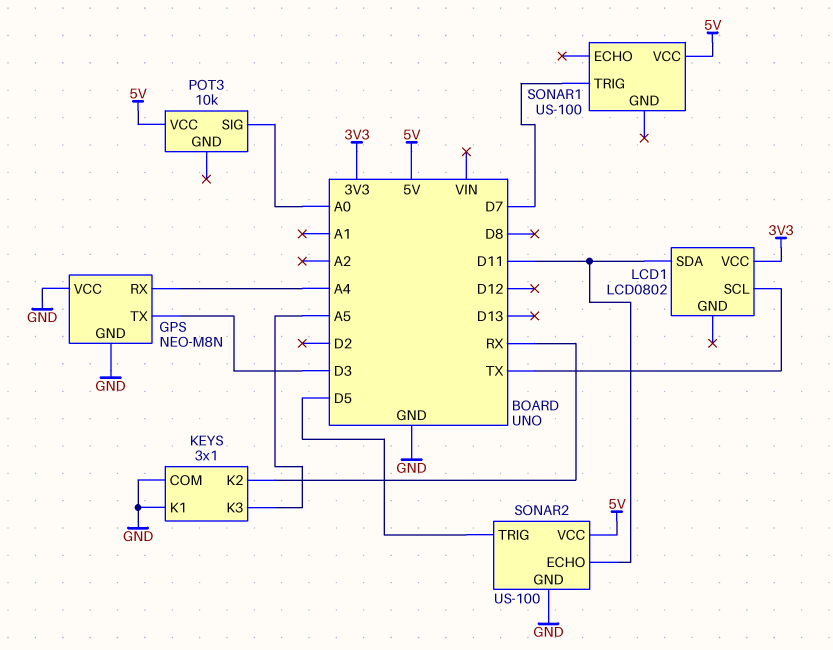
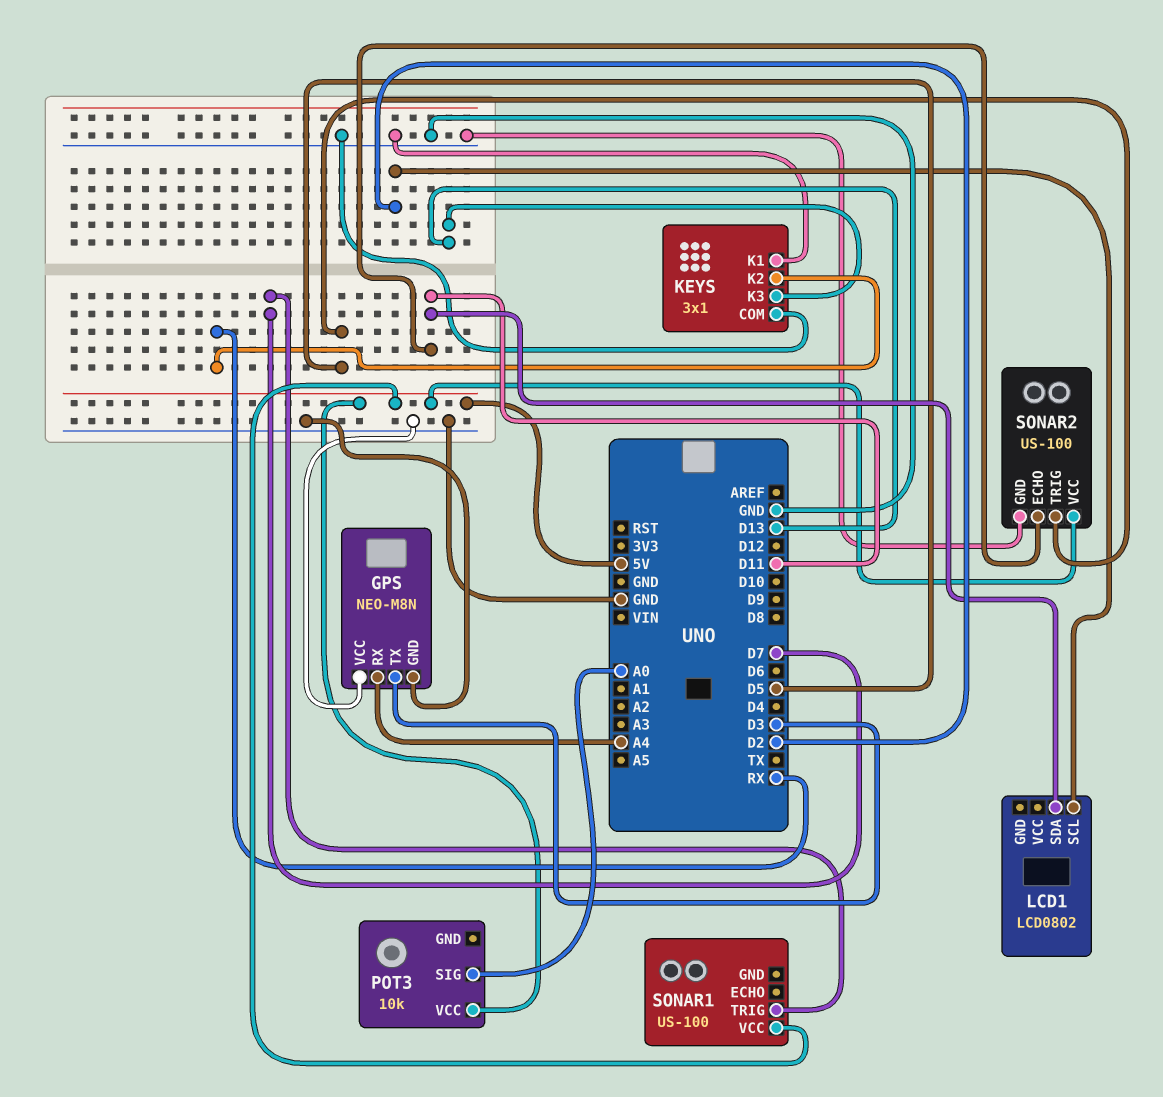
KEYS pin K3: A5 -> D13
LCD1 pin SCL: TX -> D2
LCD1 pin VCC: 3V3 -> none

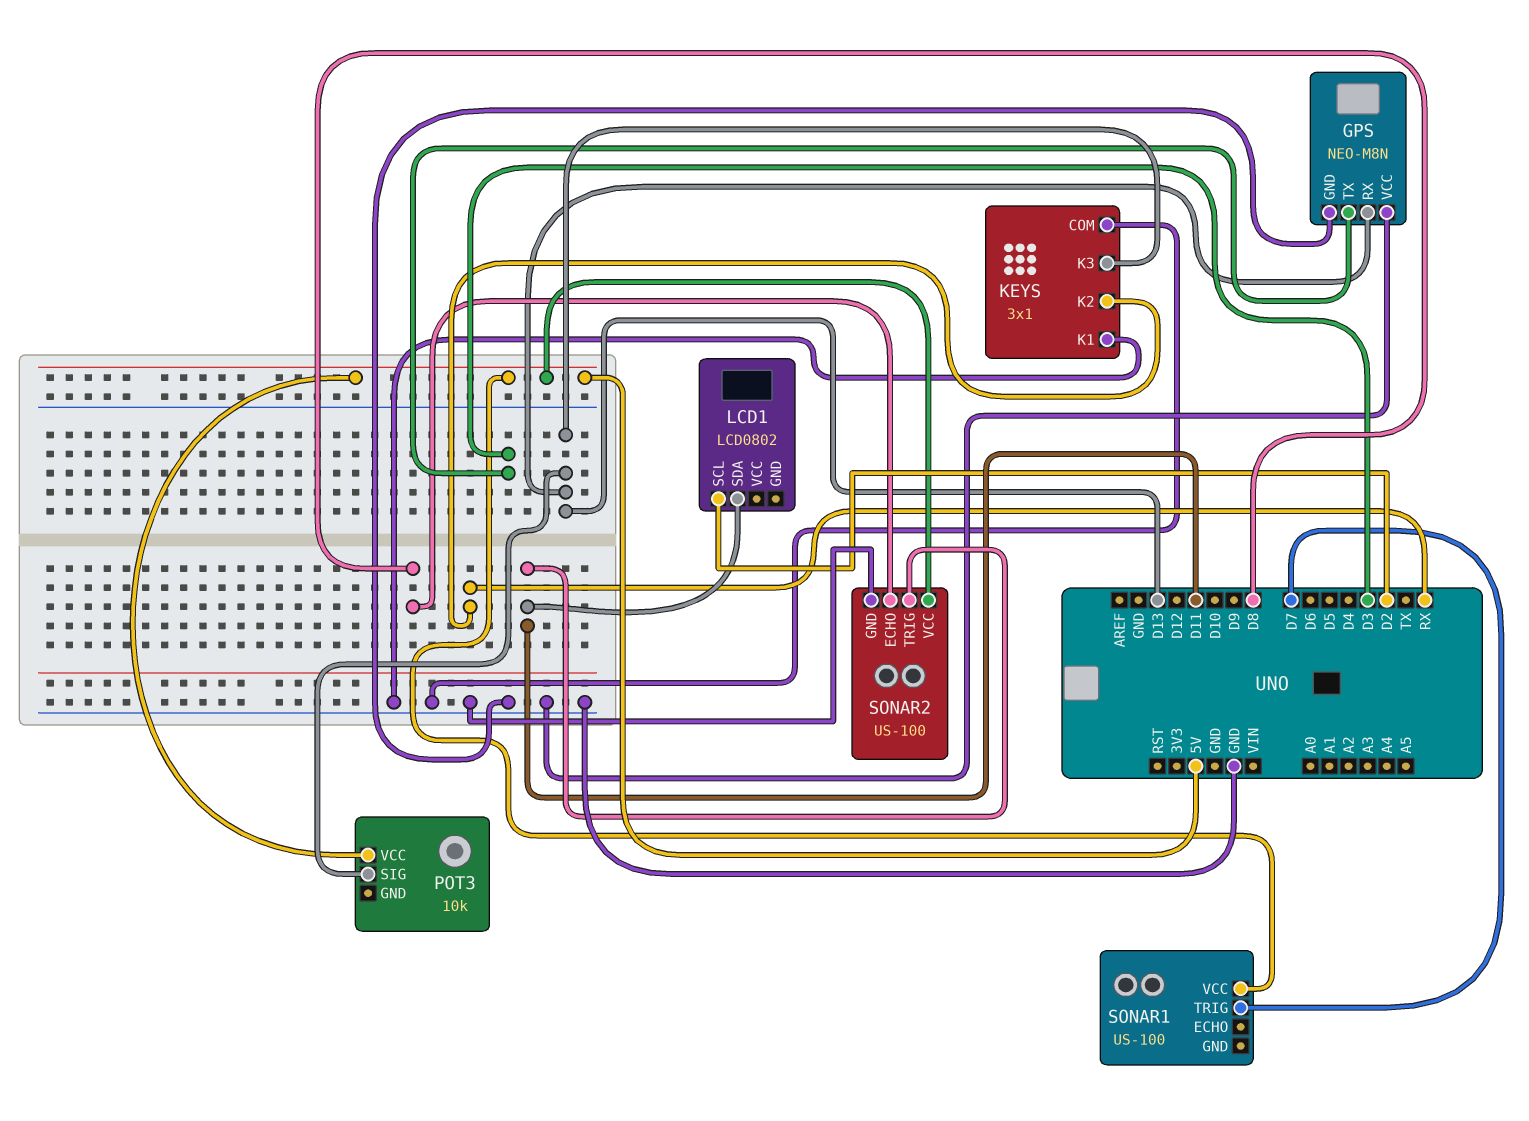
GPS pin RX: A4 -> D13
POT3 pin SIG: A0 -> D13
SONAR2 pin ECHO: D11 -> D8
SONAR2 pin TRIG: D5 -> D11

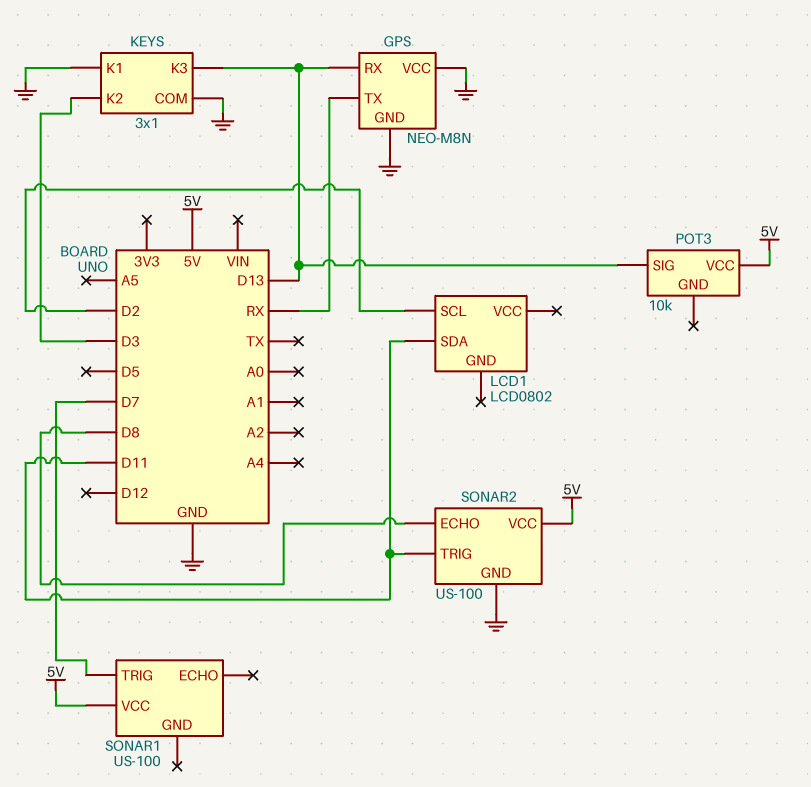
GPS pin TX: D3 -> RX
KEYS pin K2: RX -> D3

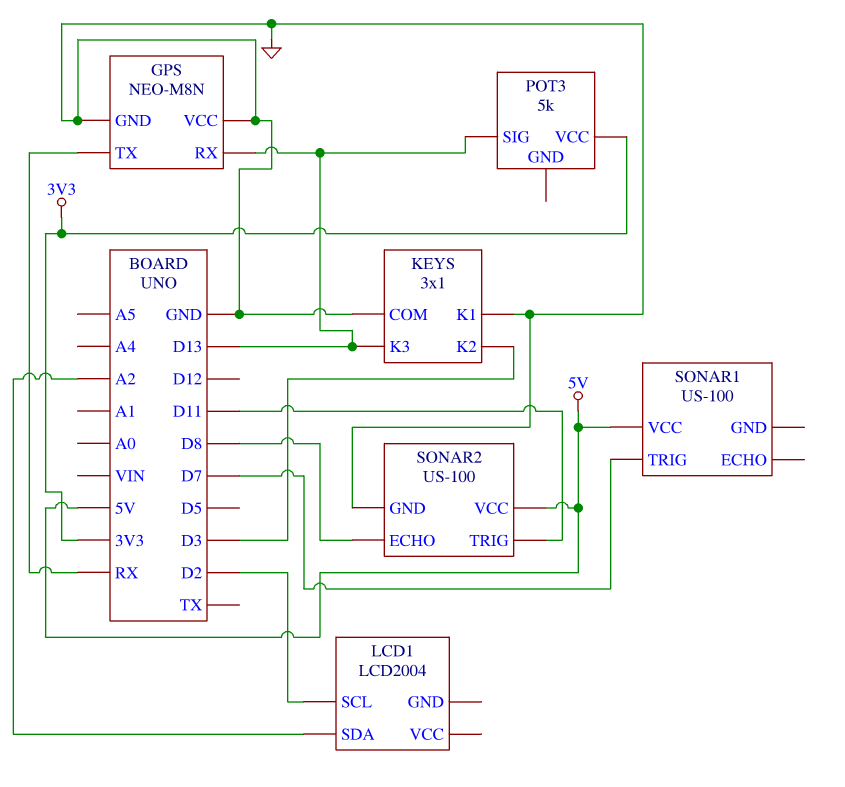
LCD1: LCD0802 -> LCD2004
LCD1 pin SDA: D11 -> A2
POT3: 10k -> 5k
POT3 pin VCC: 5V -> 3V3

